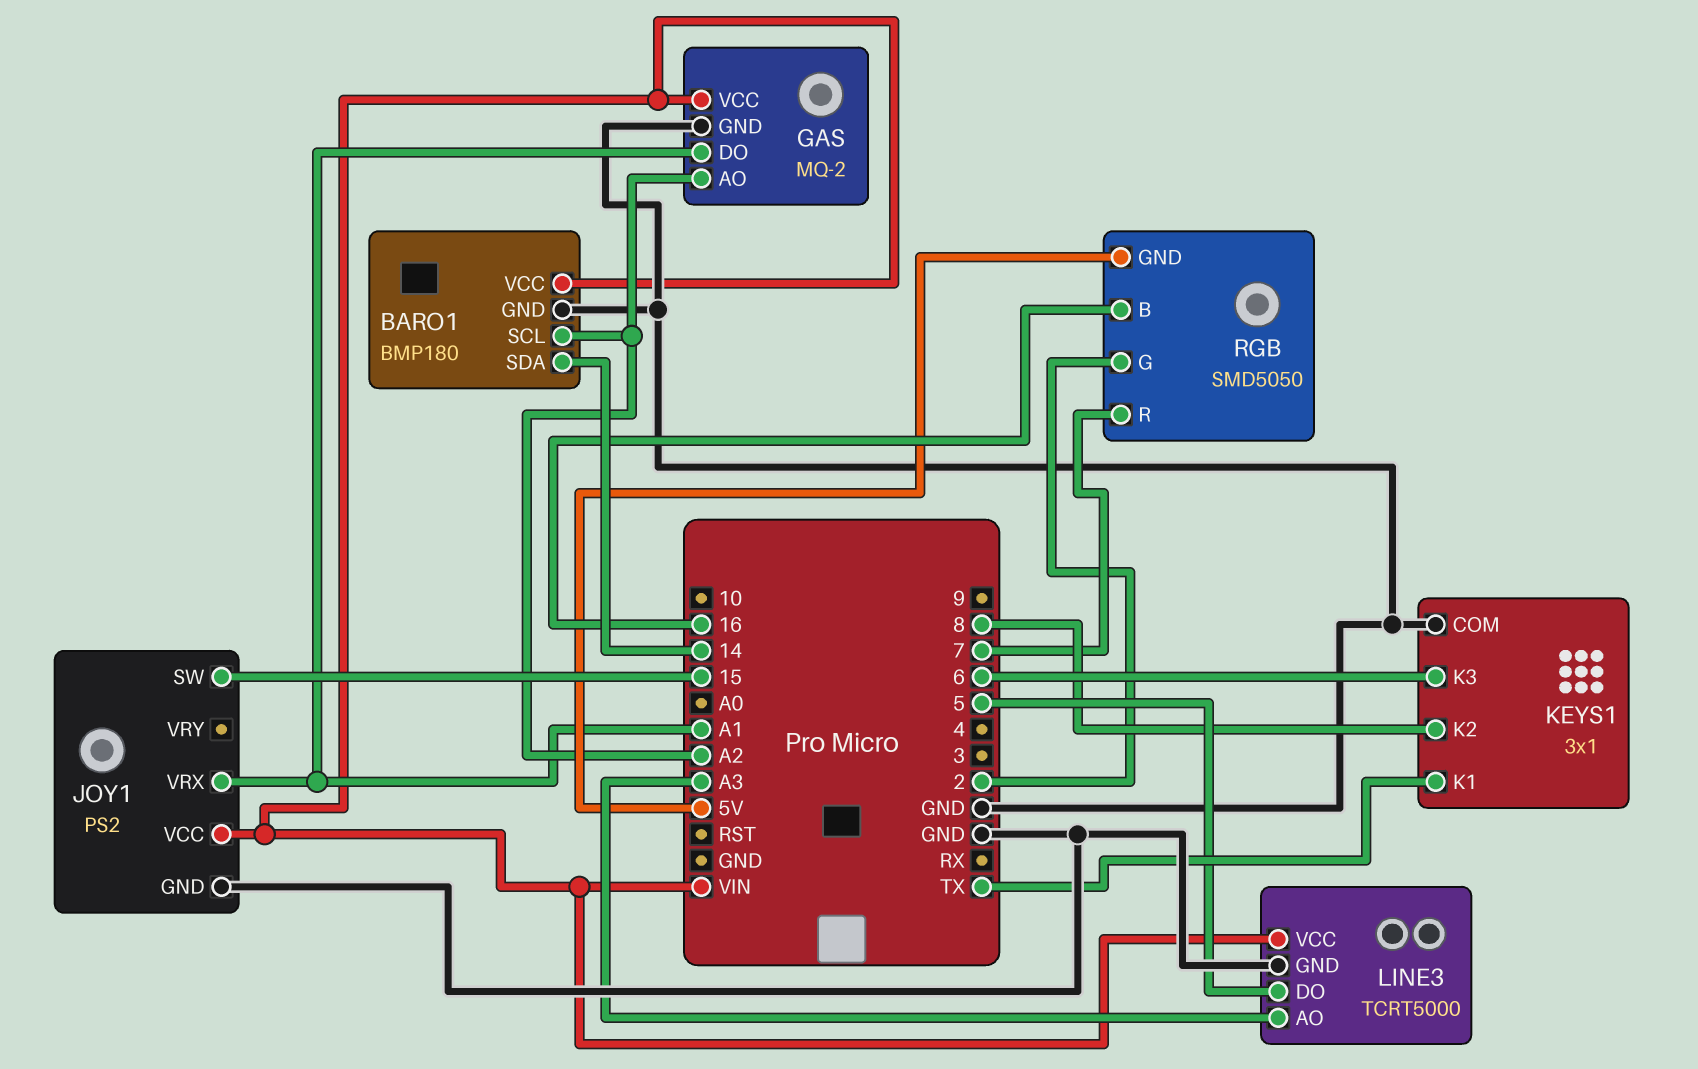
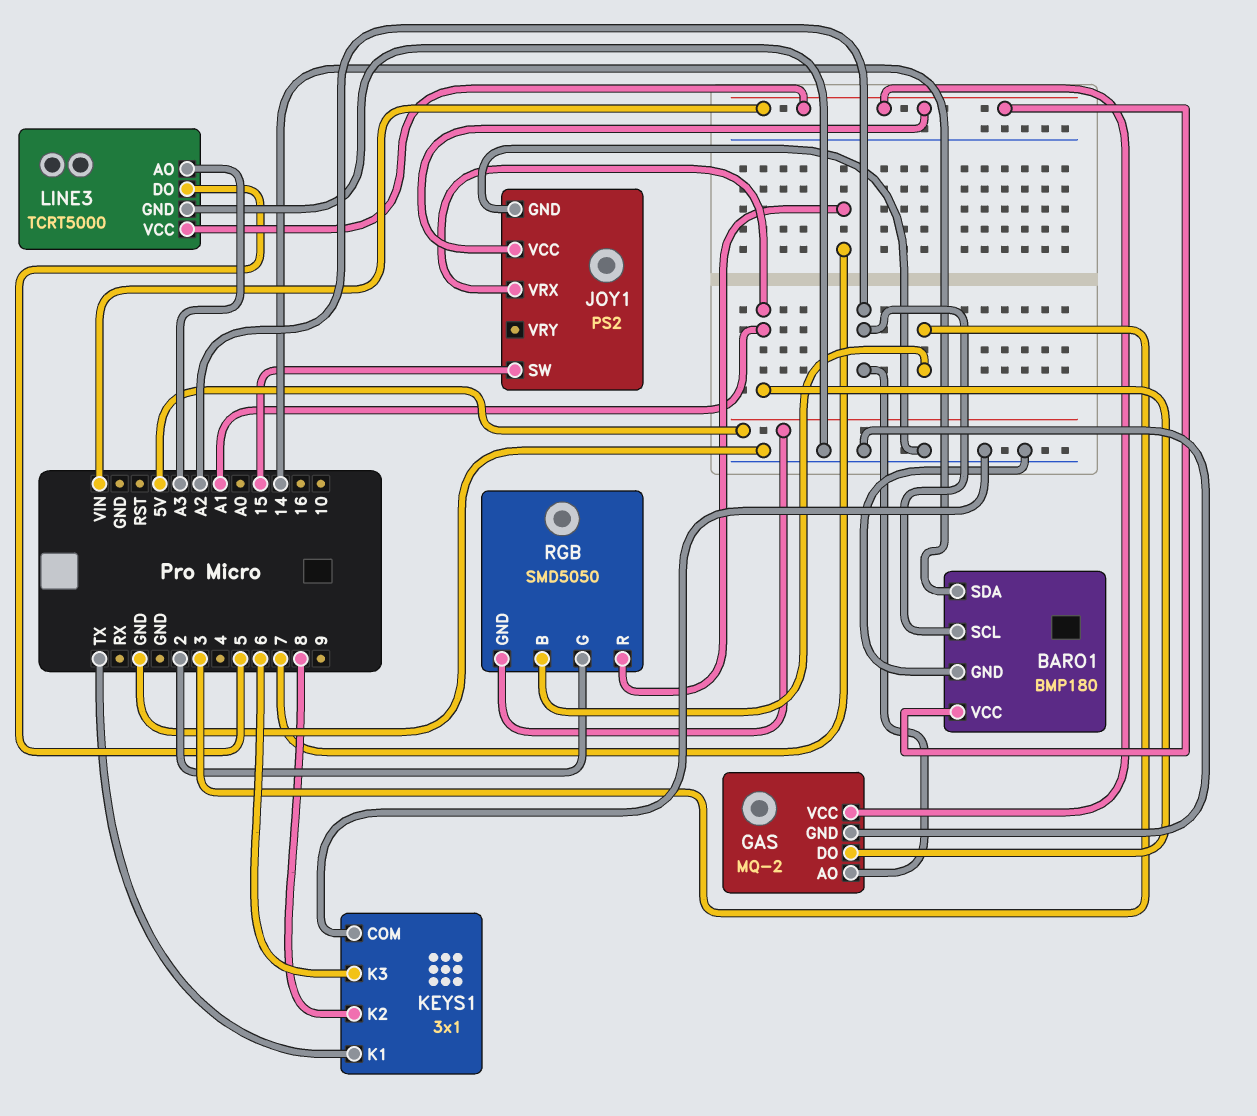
RGB pin B: 16 -> 3

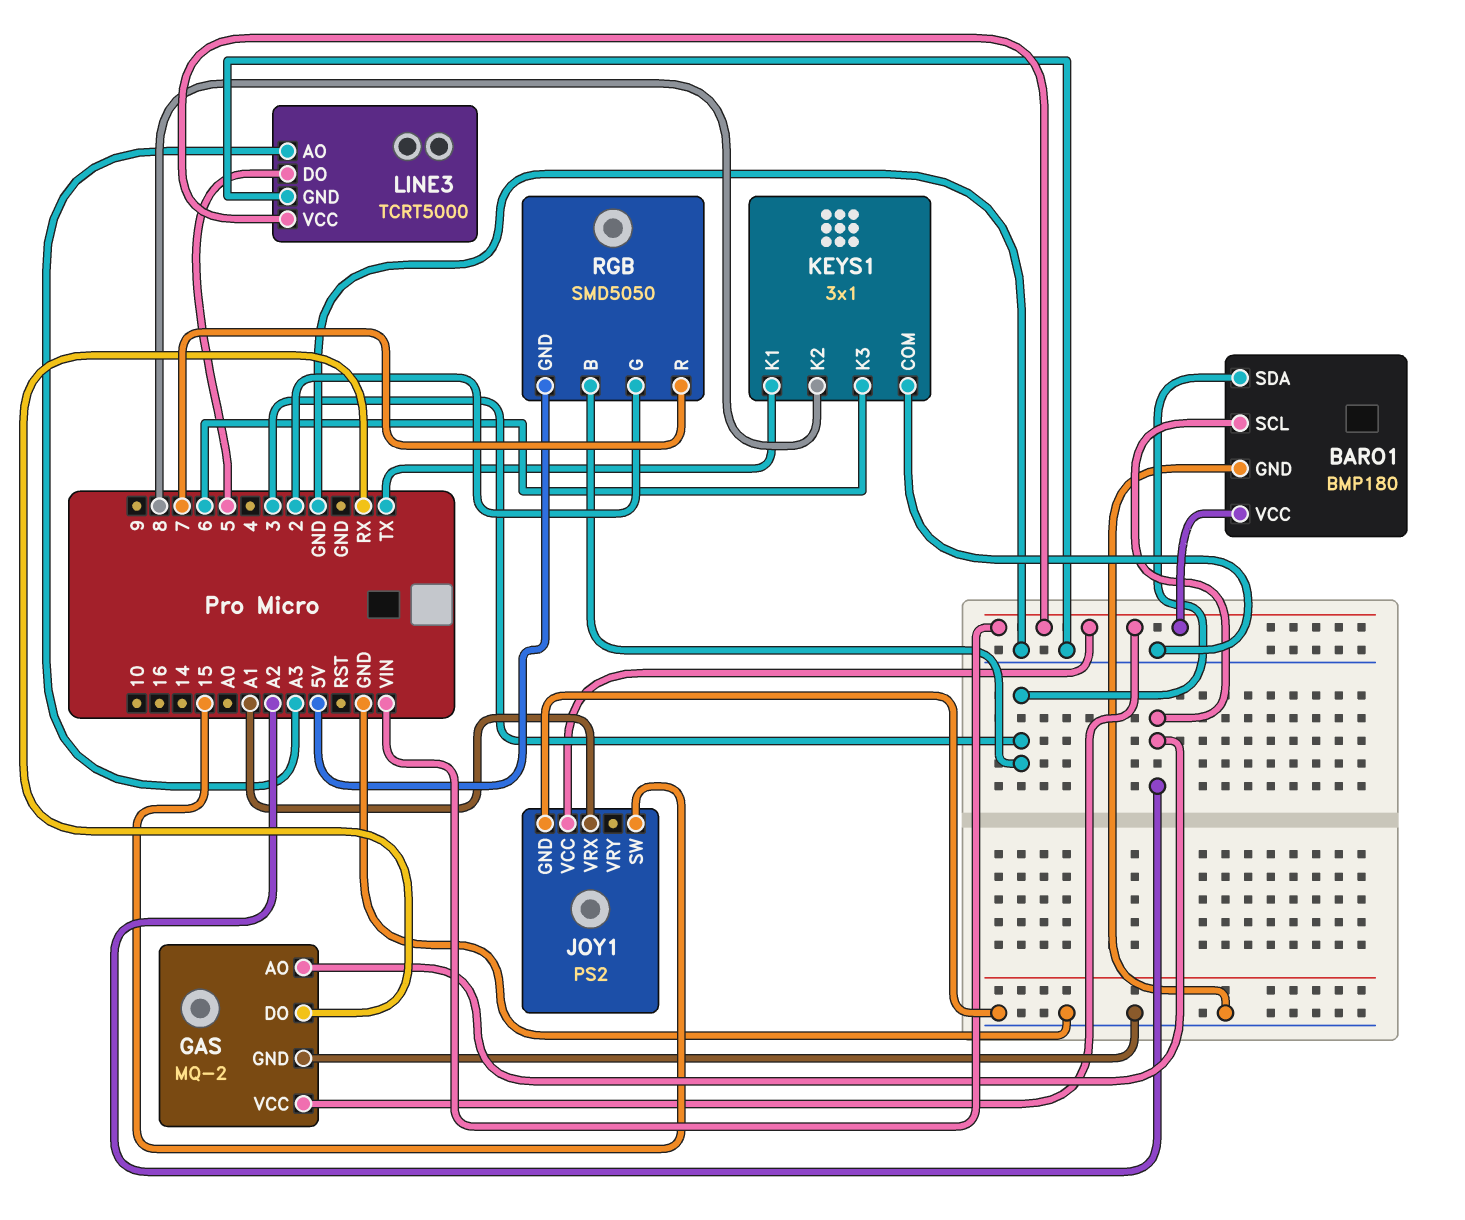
BARO1 pin SDA: 14 -> 3
GAS pin DO: A1 -> RX

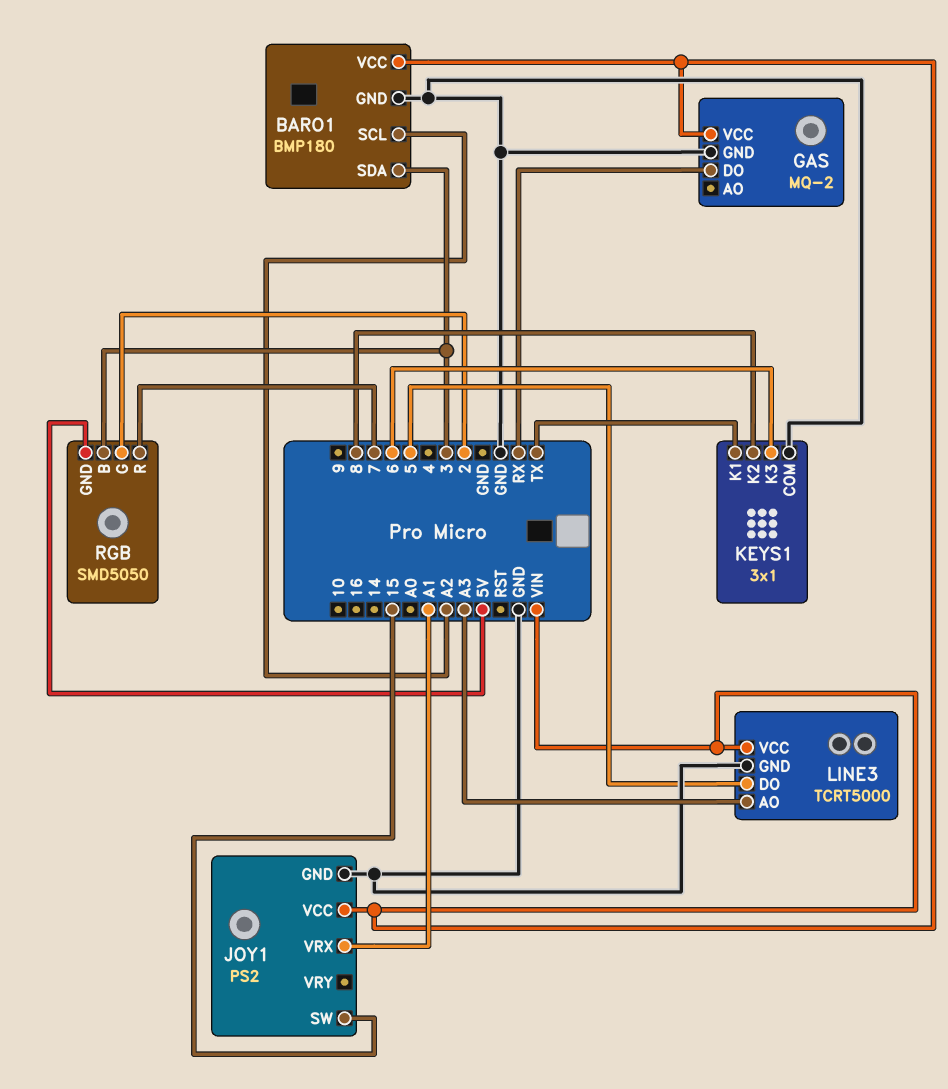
GAS pin AO: A2 -> none

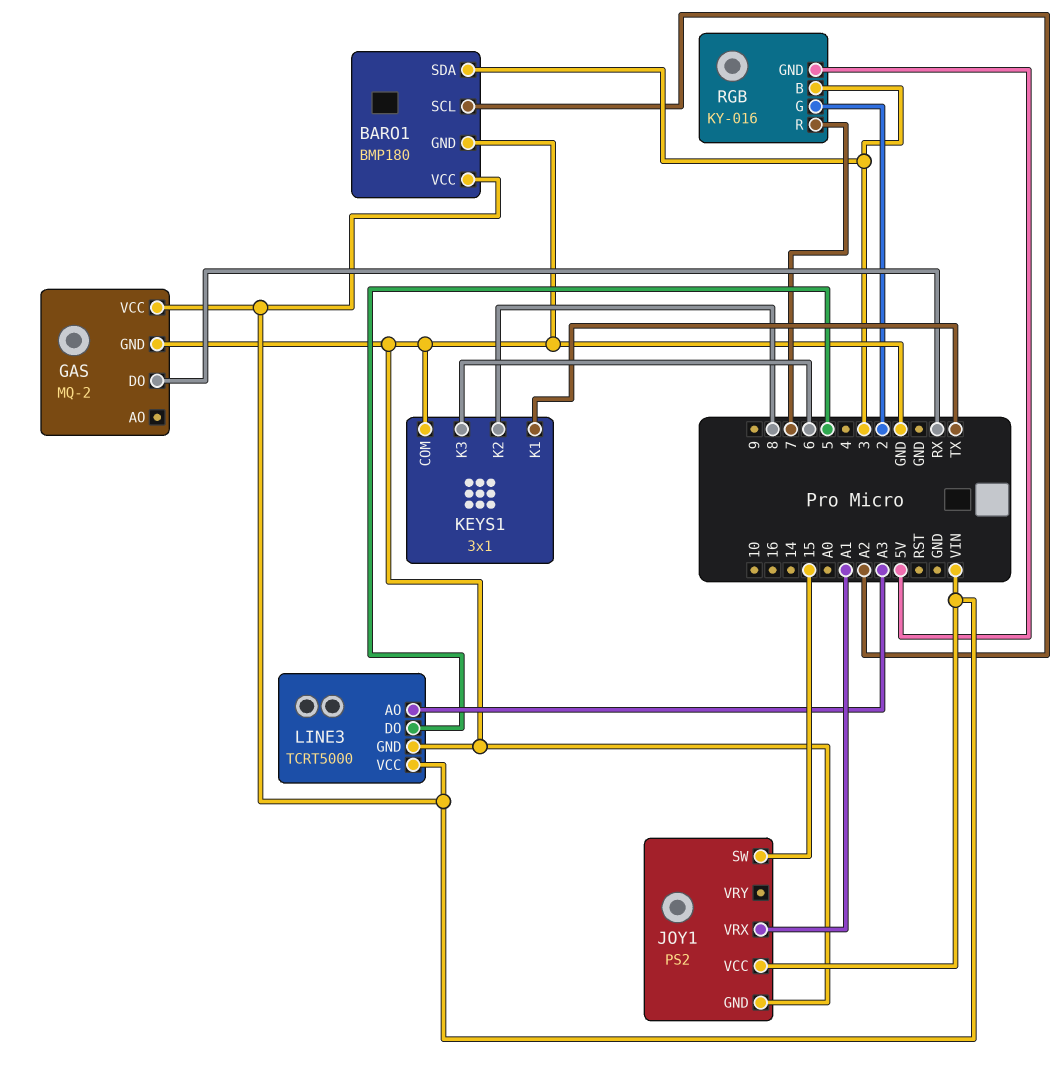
RGB: SMD5050 -> KY-016

